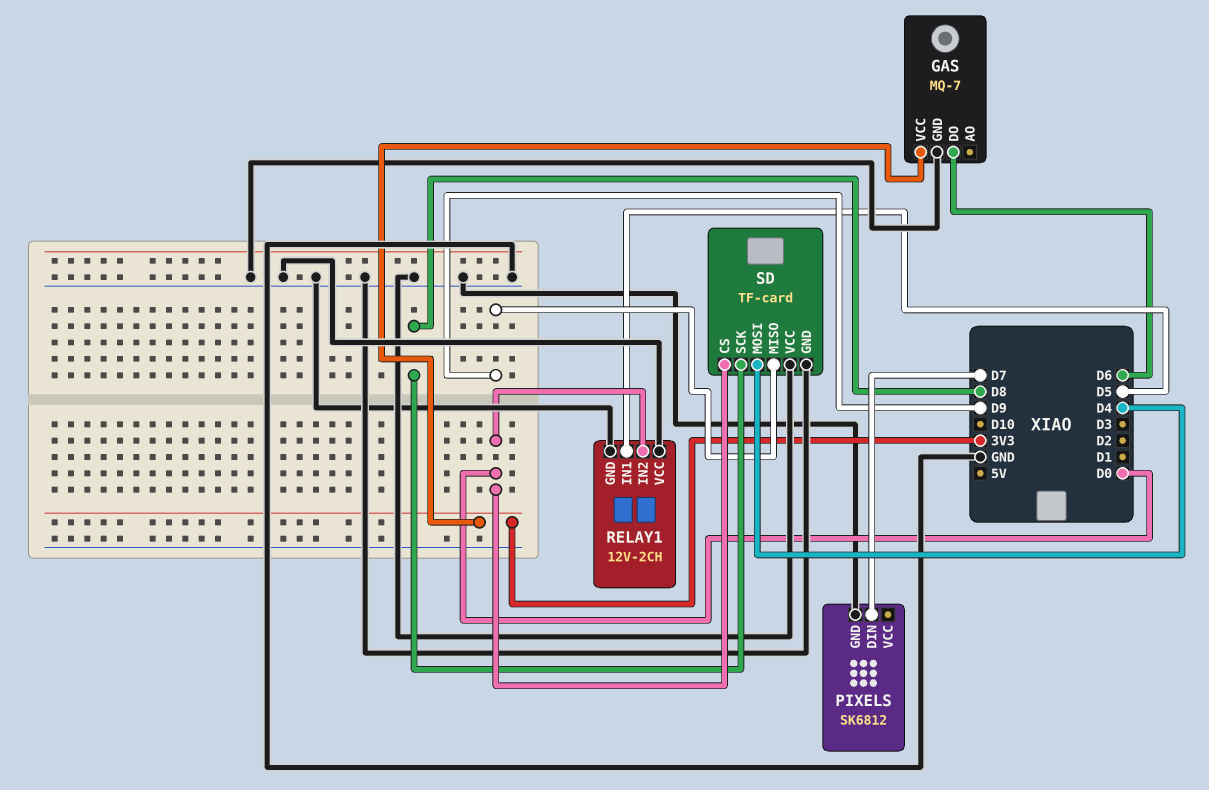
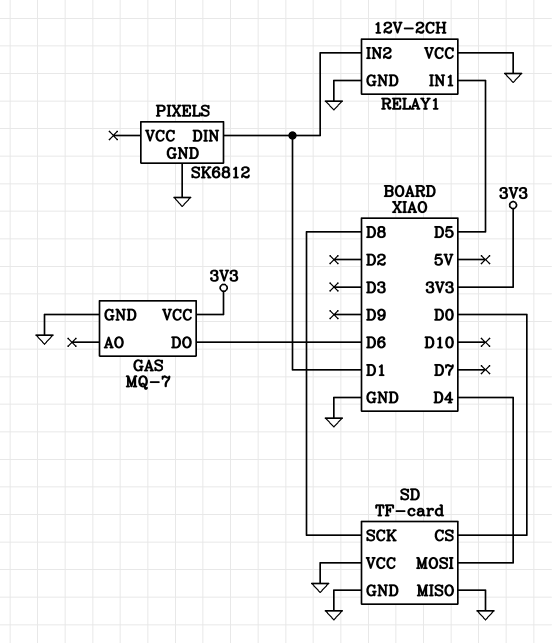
PIXELS pin DIN: D7 -> D1
RELAY1 pin IN2: D0 -> D1
SD pin MISO: D9 -> GND

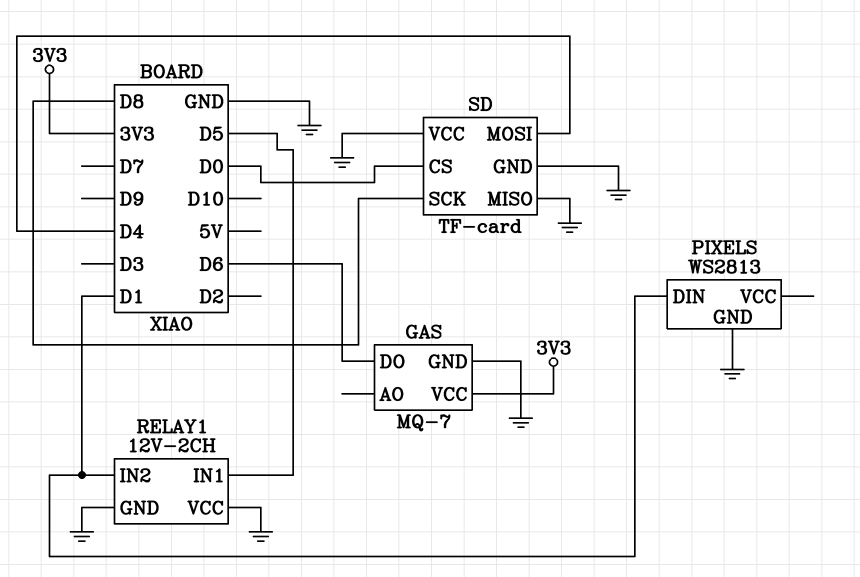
PIXELS: SK6812 -> WS2813

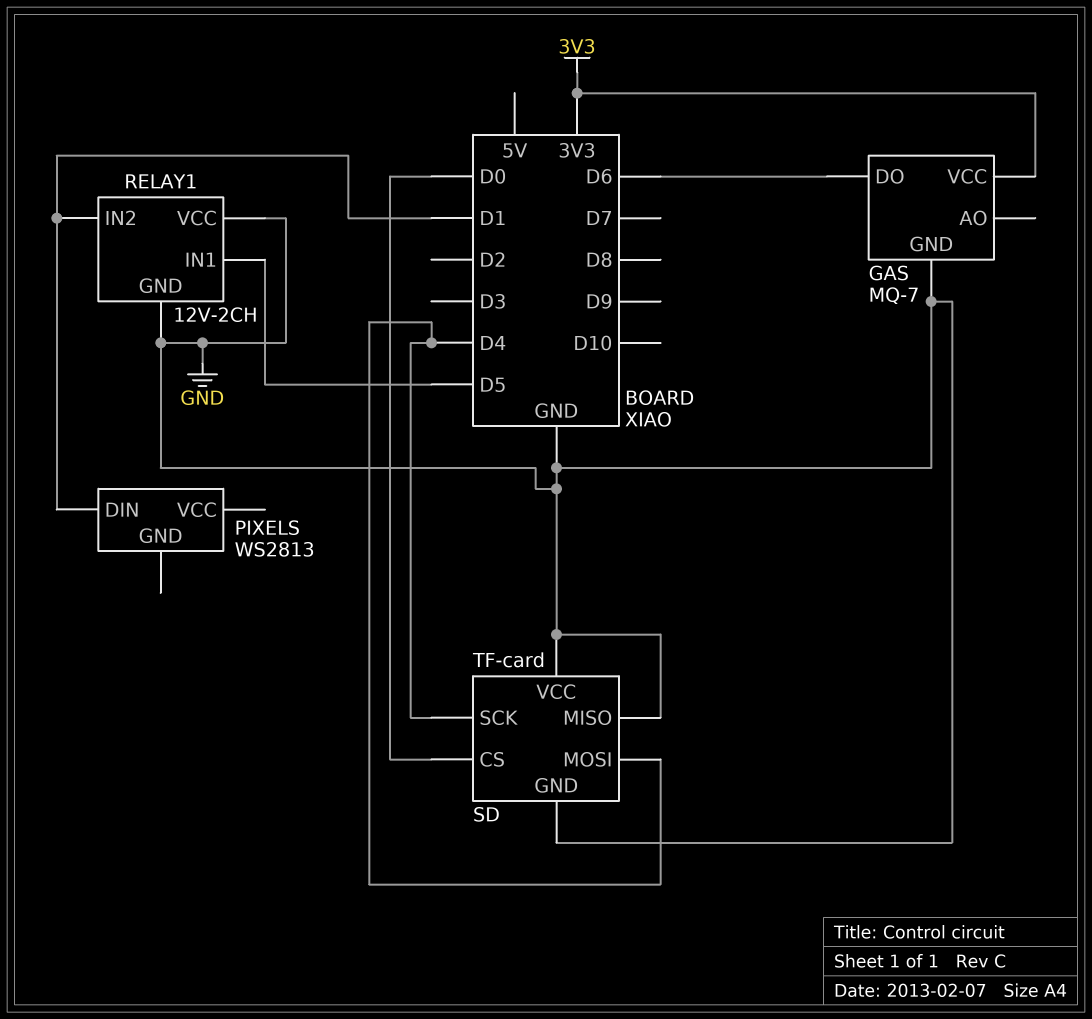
PIXELS pin GND: GND -> none
SD pin SCK: D8 -> D4

